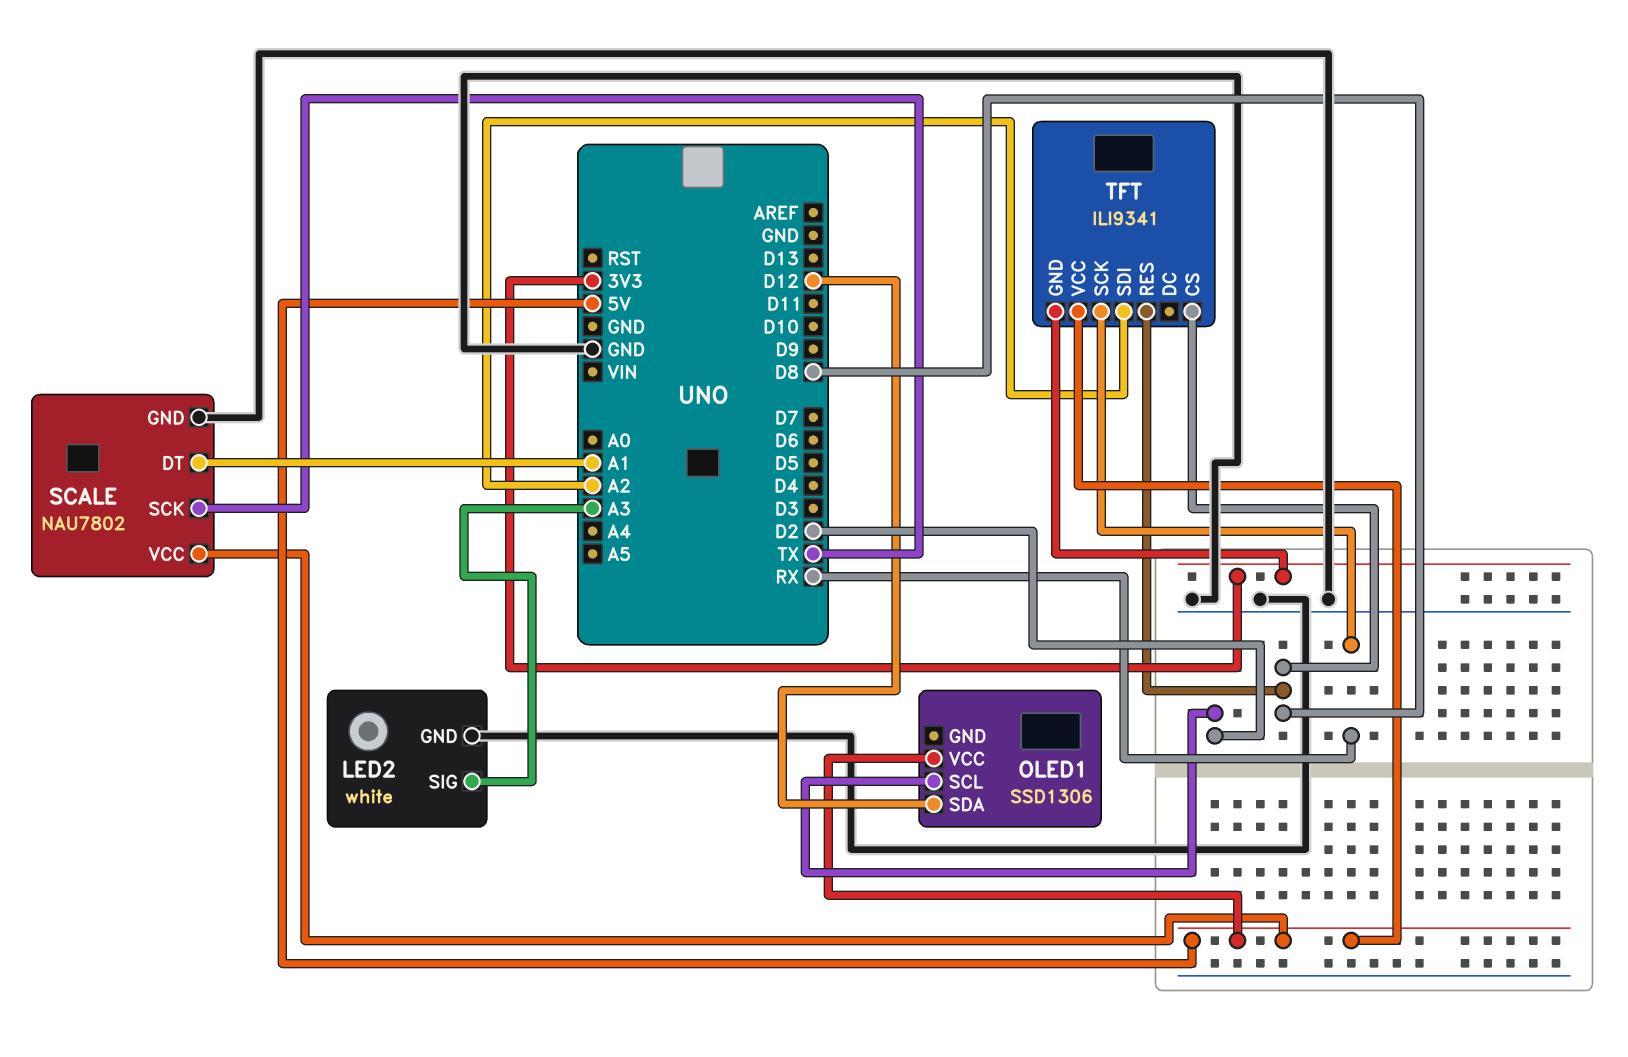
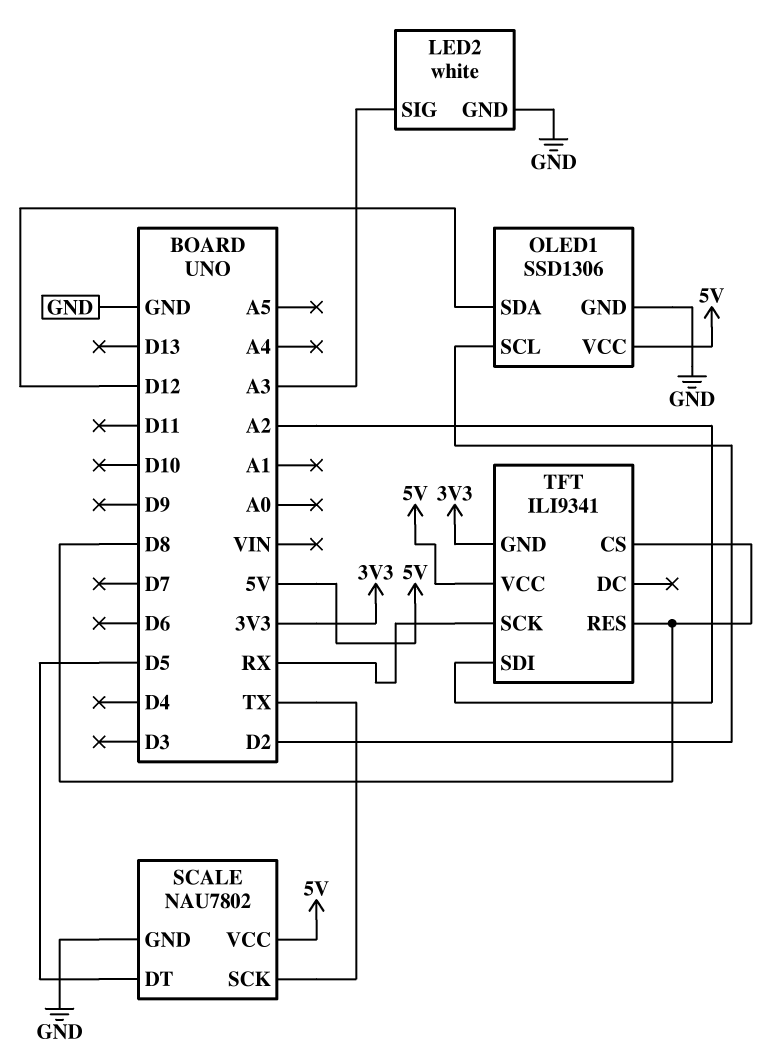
OLED1 pin GND: none -> GND
SCALE pin DT: A1 -> D5

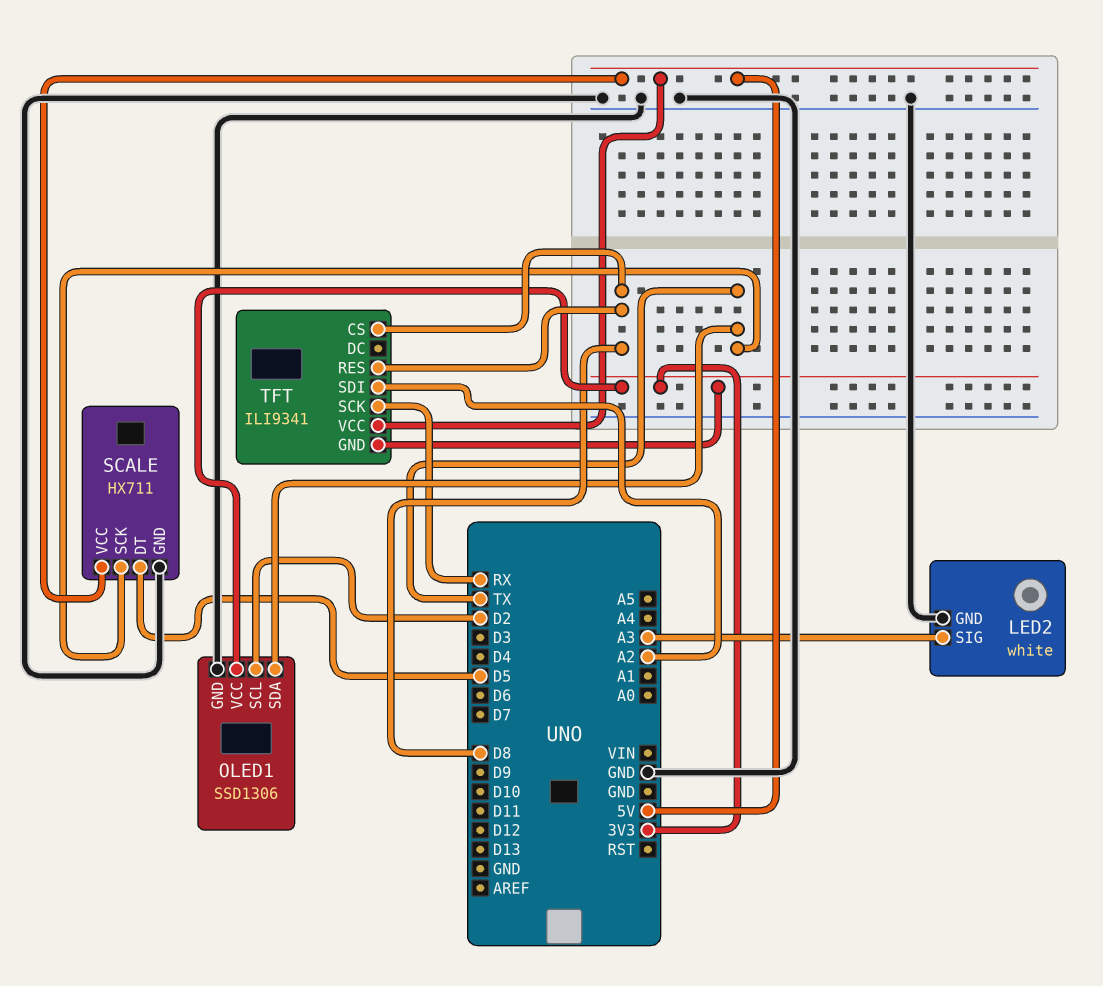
OLED1 pin SDA: D12 -> TX
OLED1 pin VCC: 5V -> 3V3
SCALE: NAU7802 -> HX711

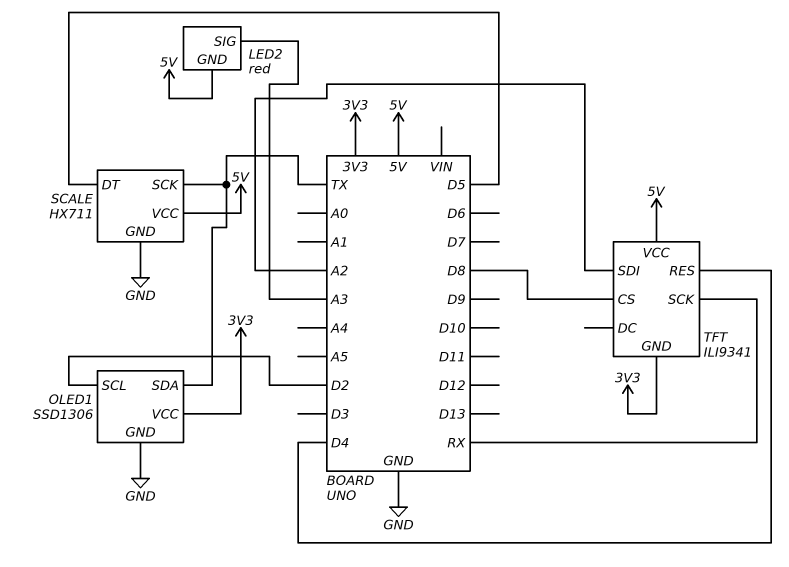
LED2: white -> red
LED2 pin GND: GND -> 5V
TFT pin RES: D8 -> D4

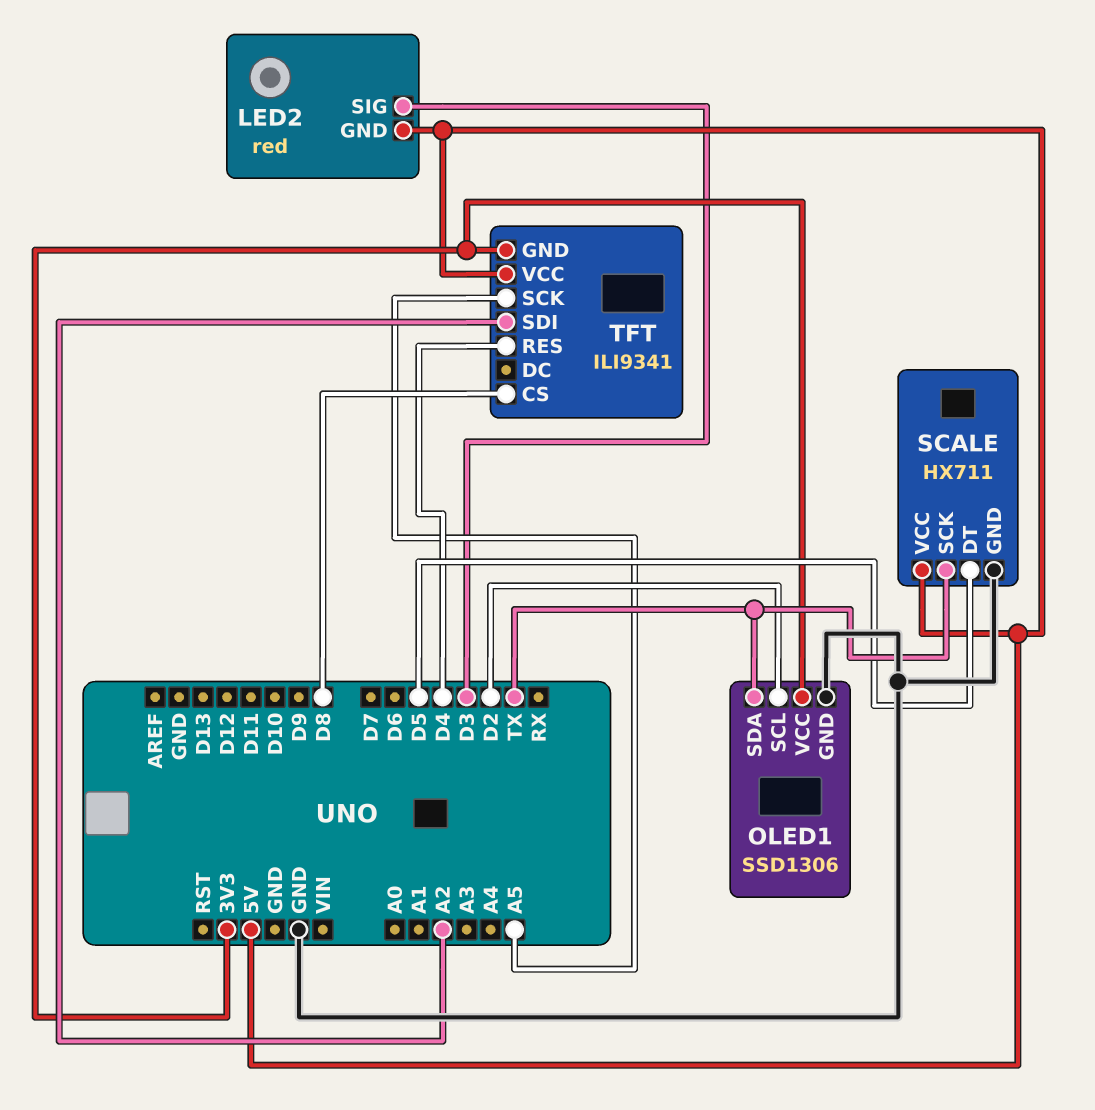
LED2 pin SIG: A3 -> D3
TFT pin SCK: RX -> A5

